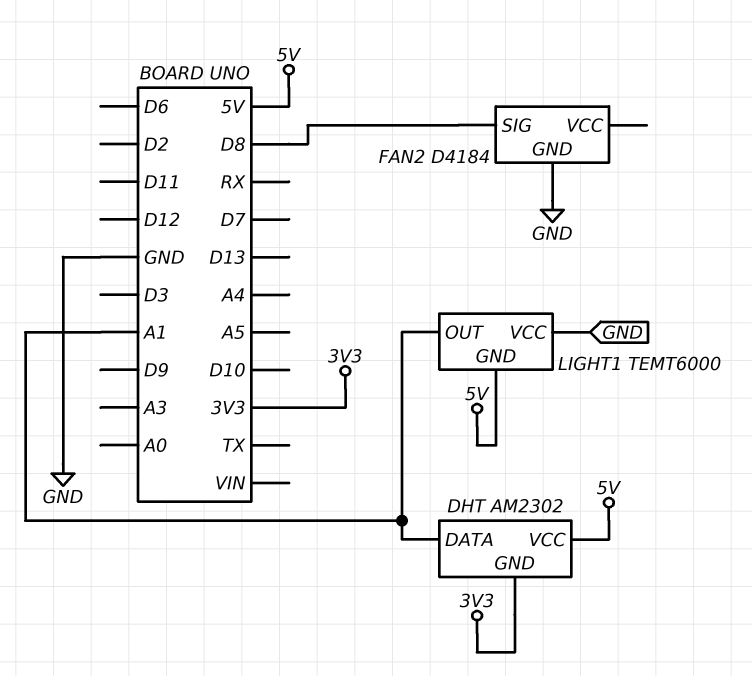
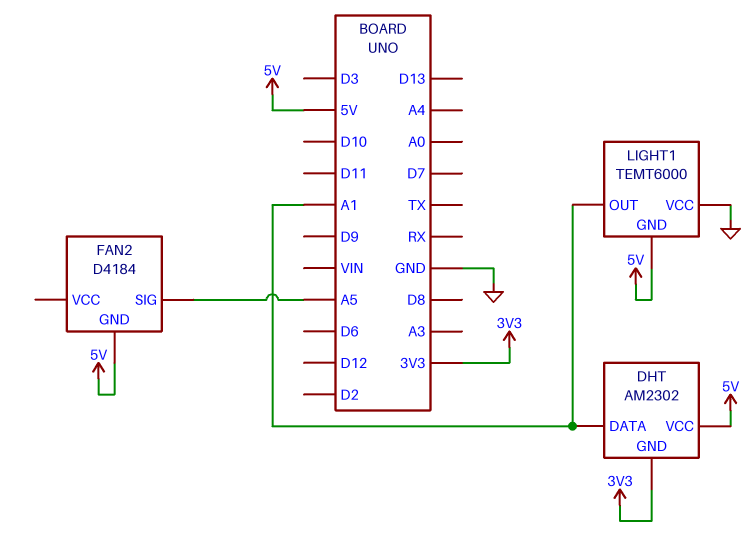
FAN2 pin GND: GND -> 5V
FAN2 pin SIG: D8 -> A5

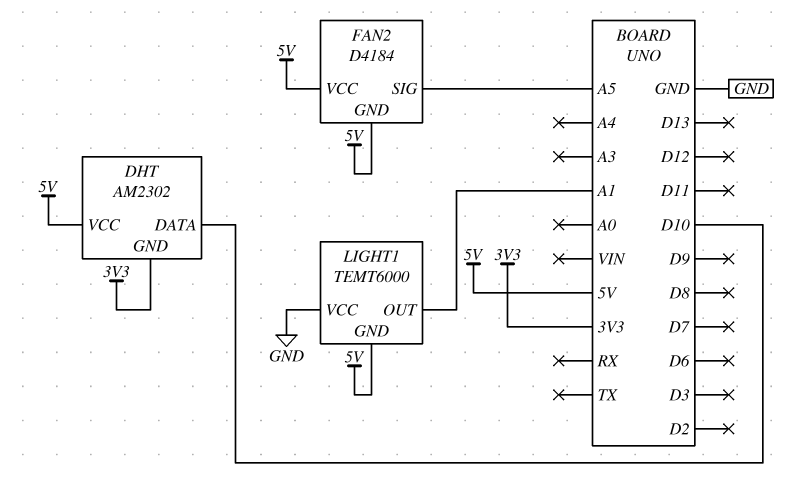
DHT pin DATA: A1 -> D10
FAN2 pin VCC: none -> 5V

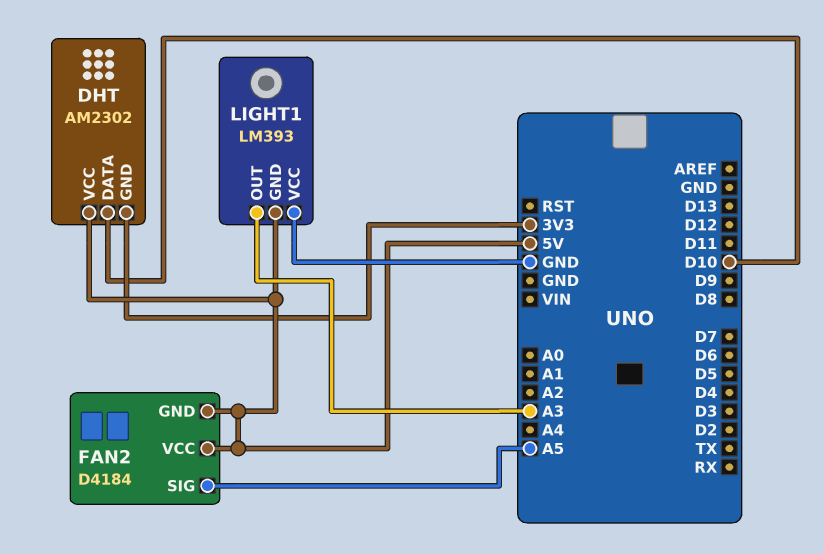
LIGHT1: TEMT6000 -> LM393
LIGHT1 pin OUT: A1 -> A3

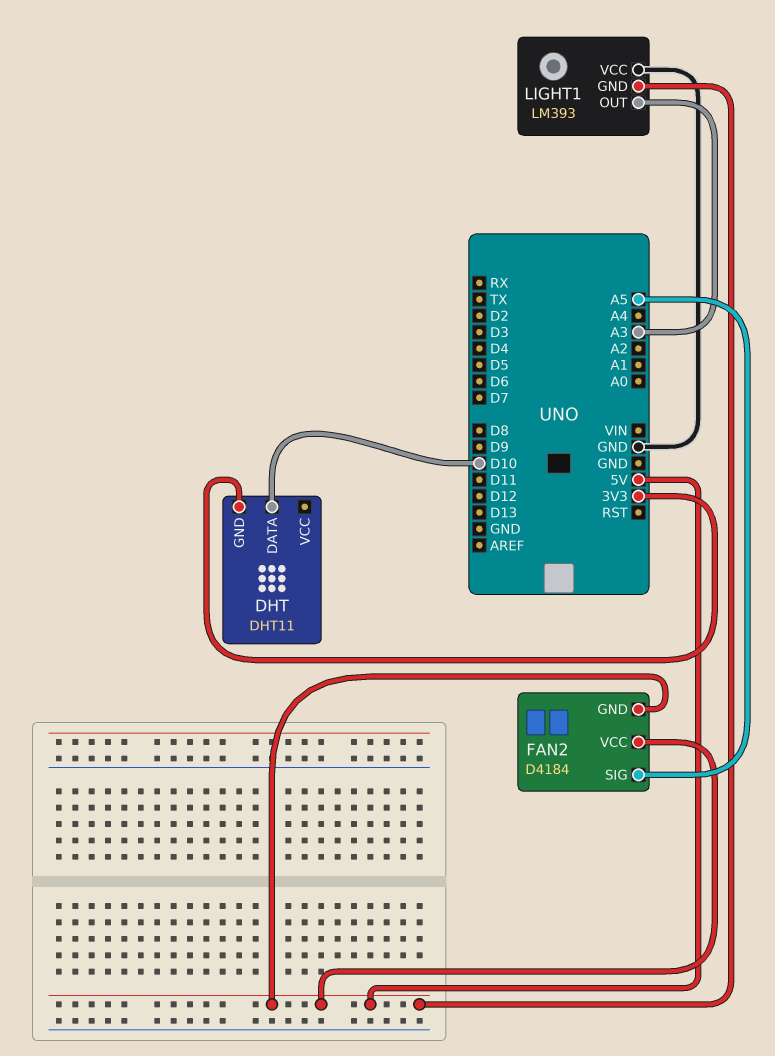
DHT: AM2302 -> DHT11
DHT pin VCC: 5V -> none

